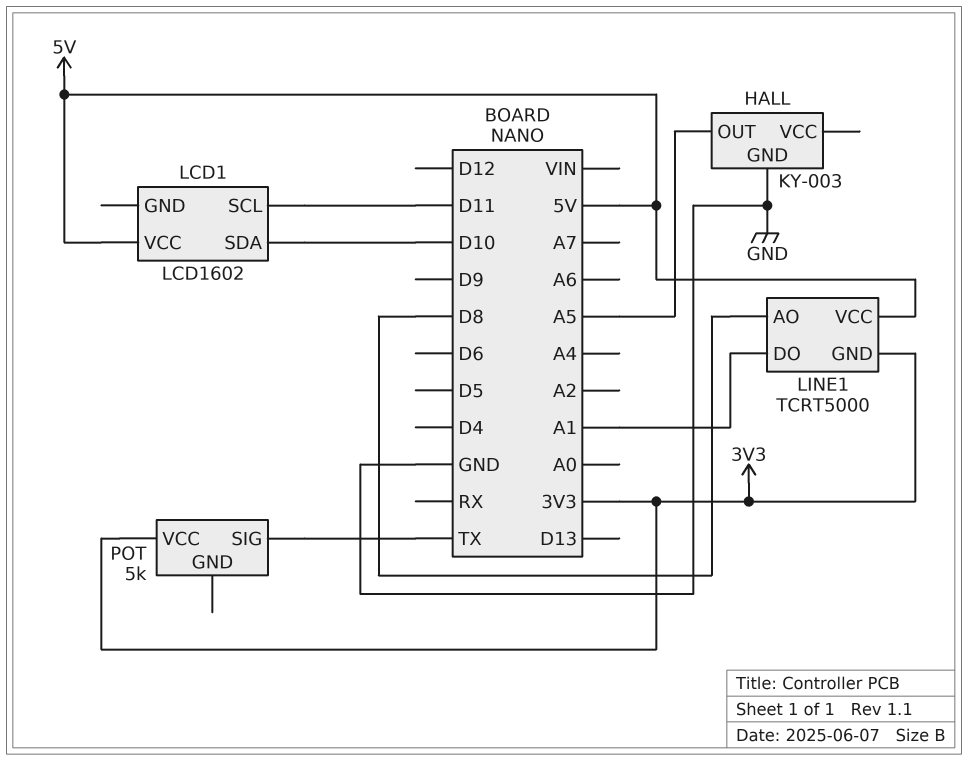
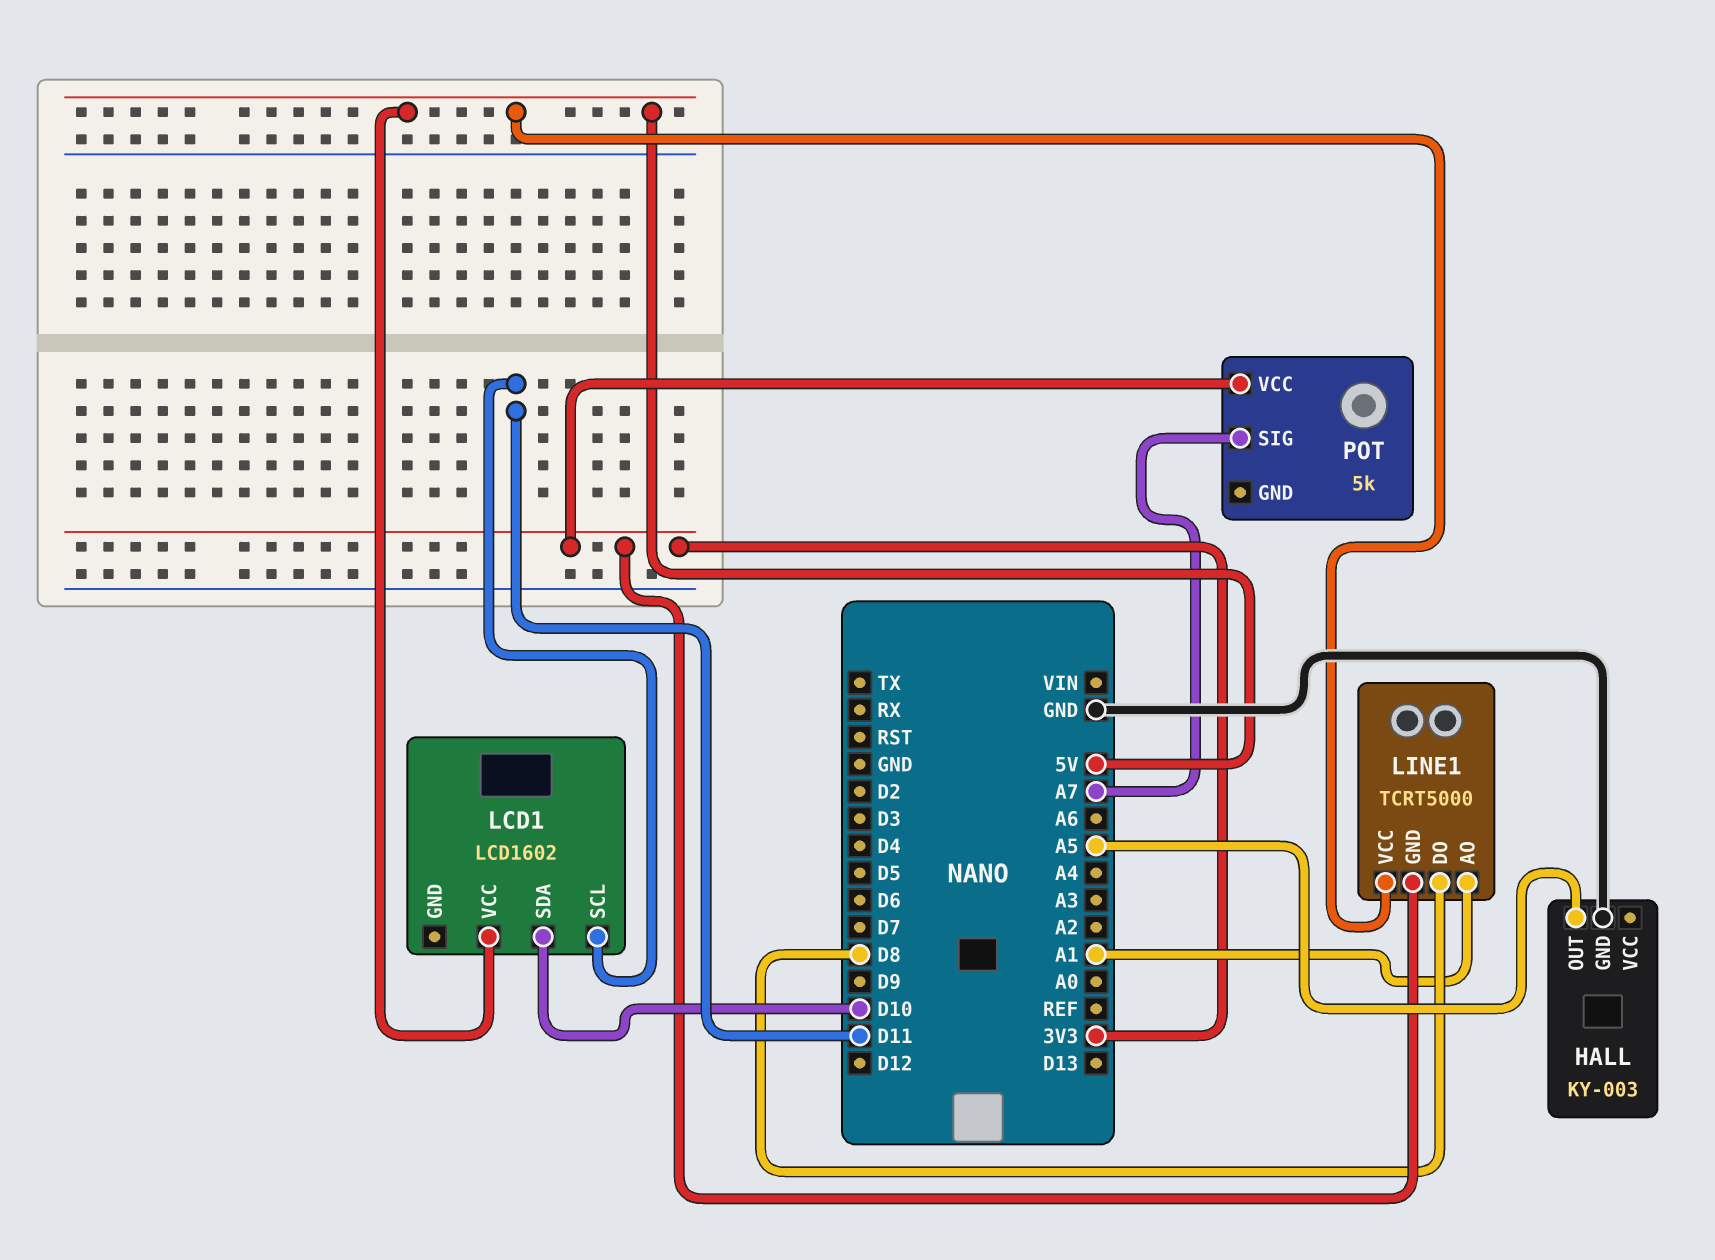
LINE1 pin AO: D8 -> A1
LINE1 pin DO: A1 -> D8
POT pin SIG: TX -> A7

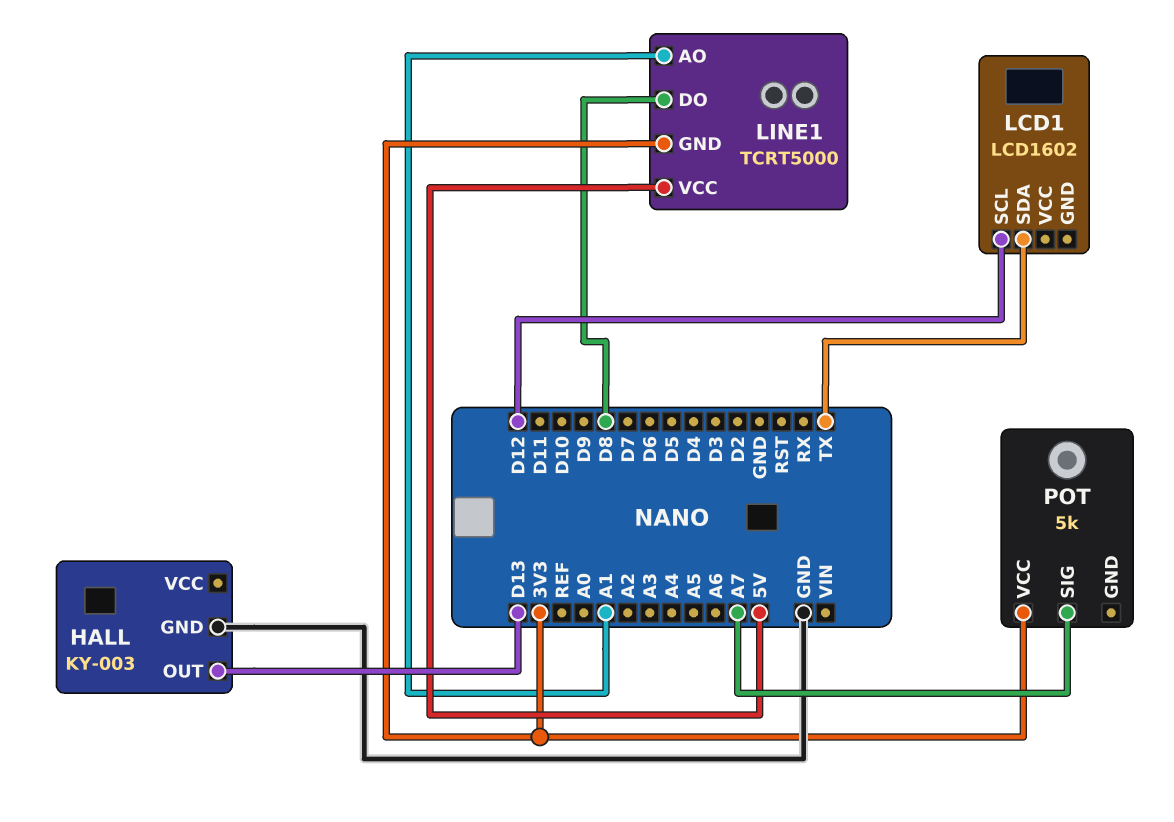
HALL pin OUT: A5 -> D13
LCD1 pin SCL: D11 -> D12
LCD1 pin SDA: D10 -> TX
LCD1 pin VCC: 5V -> none

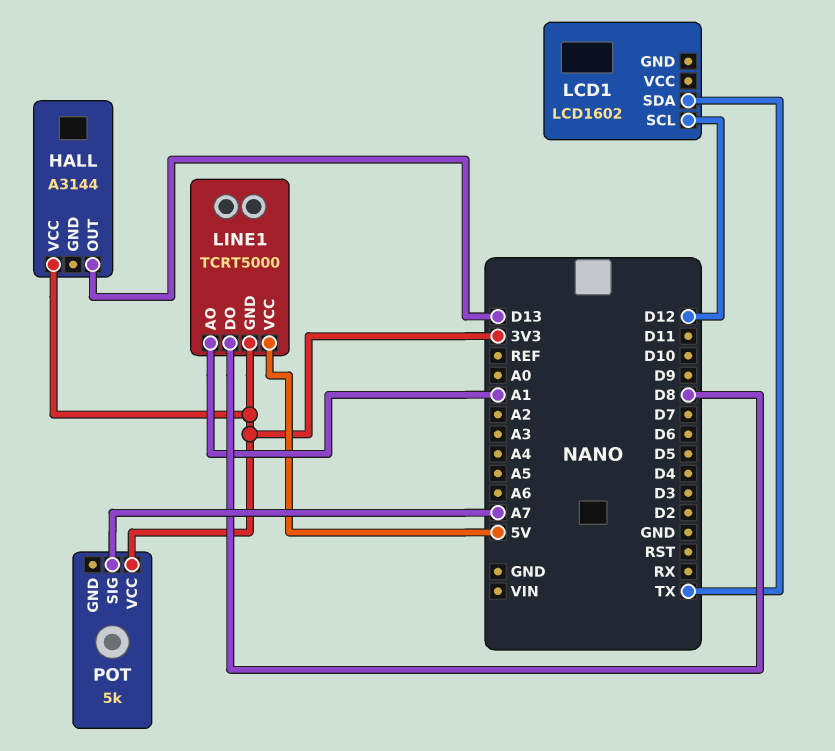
HALL: KY-003 -> A3144
HALL pin GND: GND -> none
HALL pin VCC: none -> 3V3

